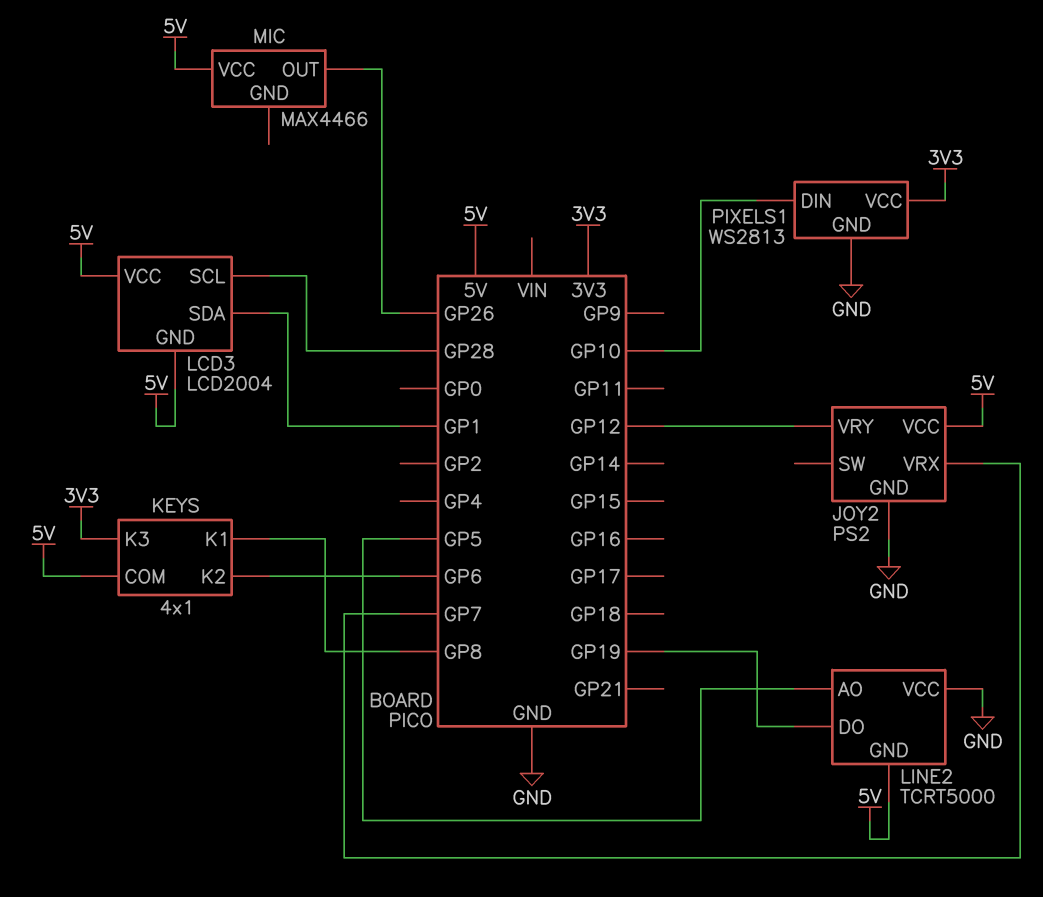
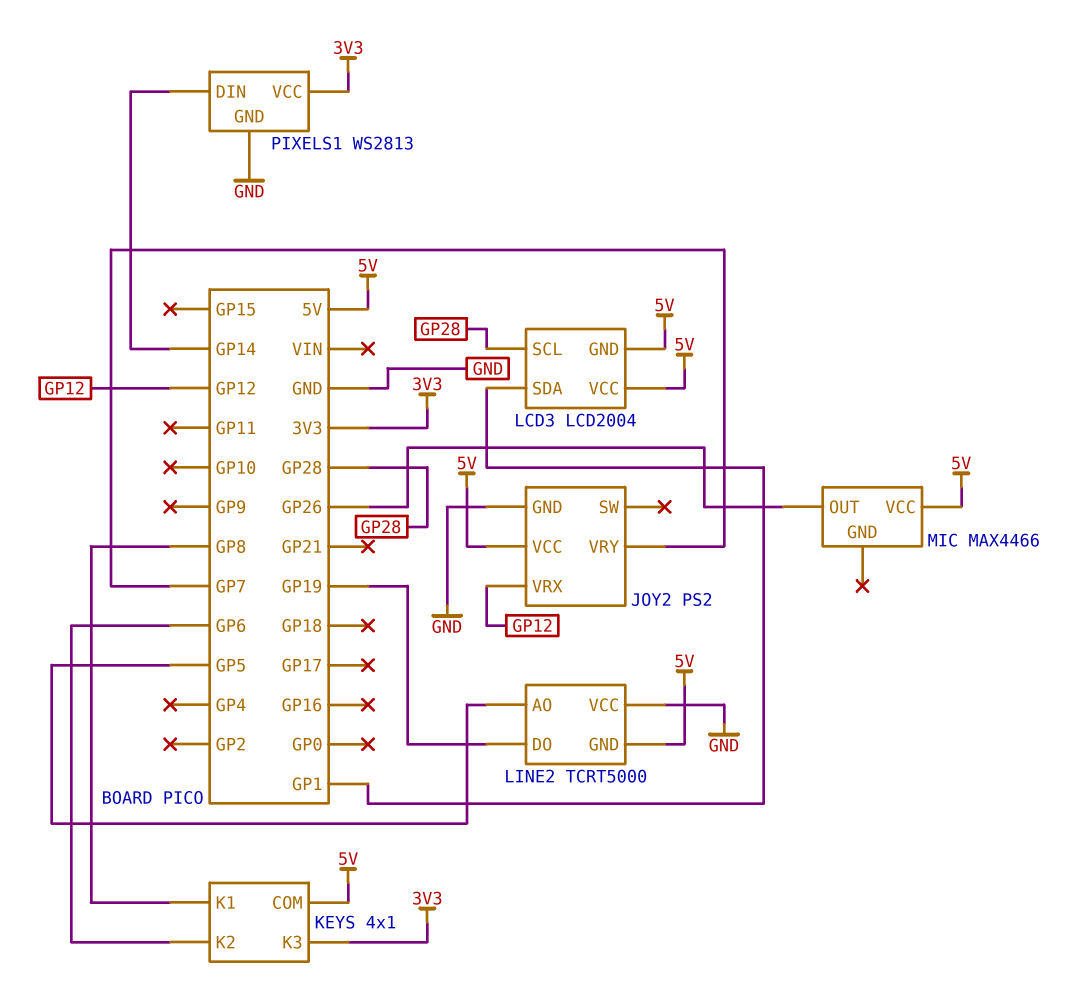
JOY2 pin VRX: GP7 -> GP12
JOY2 pin VRY: GP12 -> GP7
PIXELS1 pin DIN: GP10 -> GP14

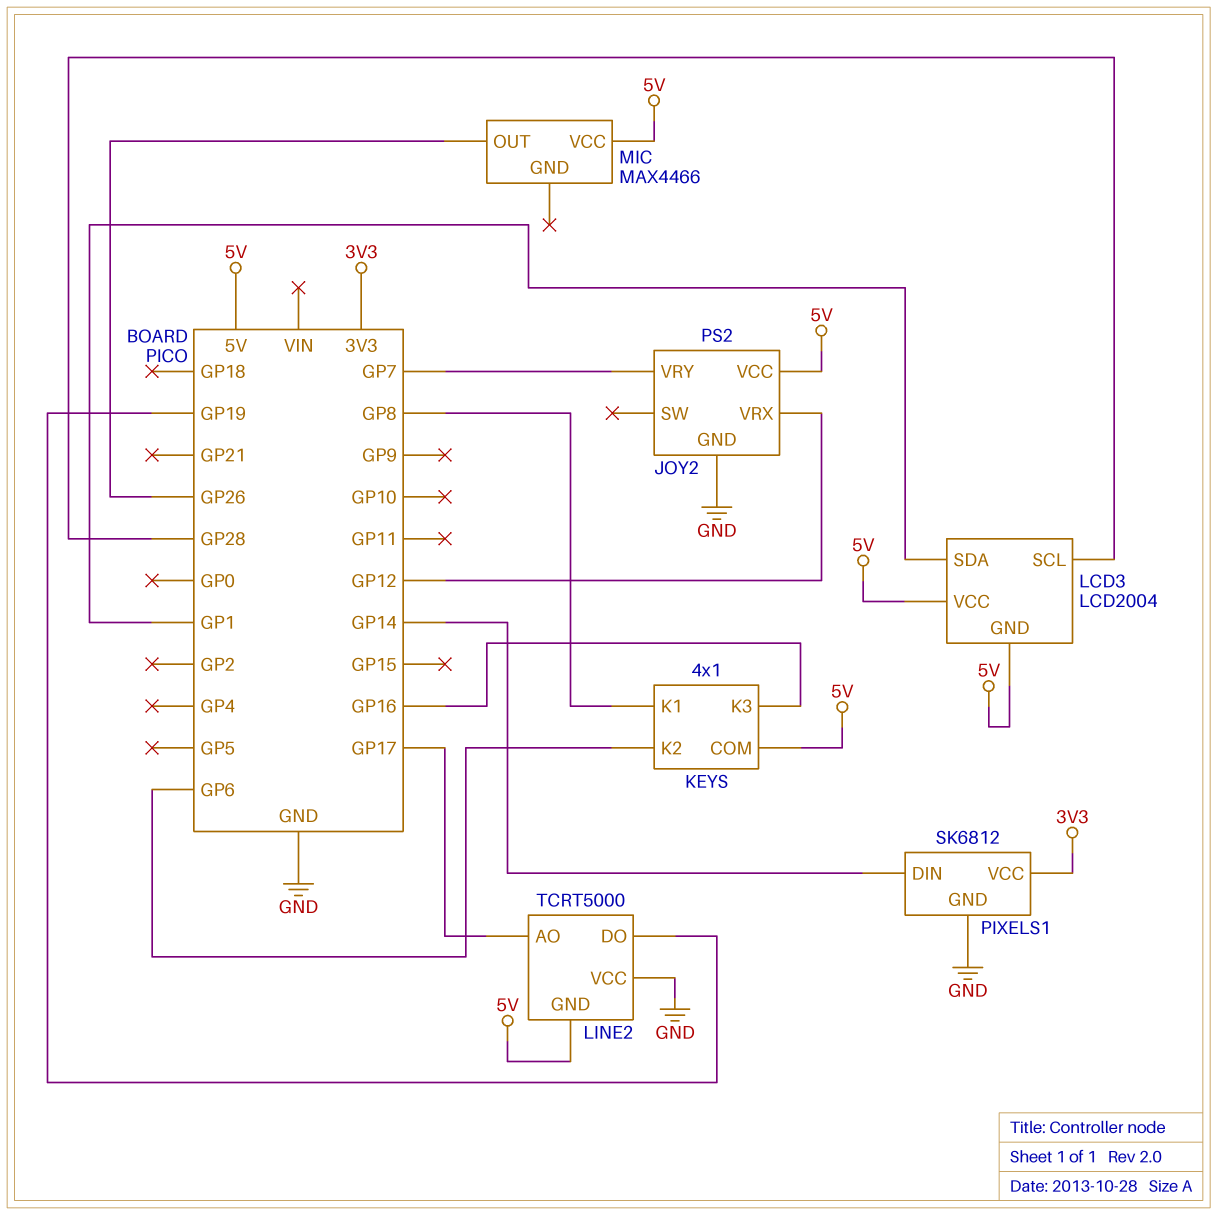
KEYS pin K3: 3V3 -> GP16
LINE2 pin AO: GP5 -> GP17
PIXELS1: WS2813 -> SK6812

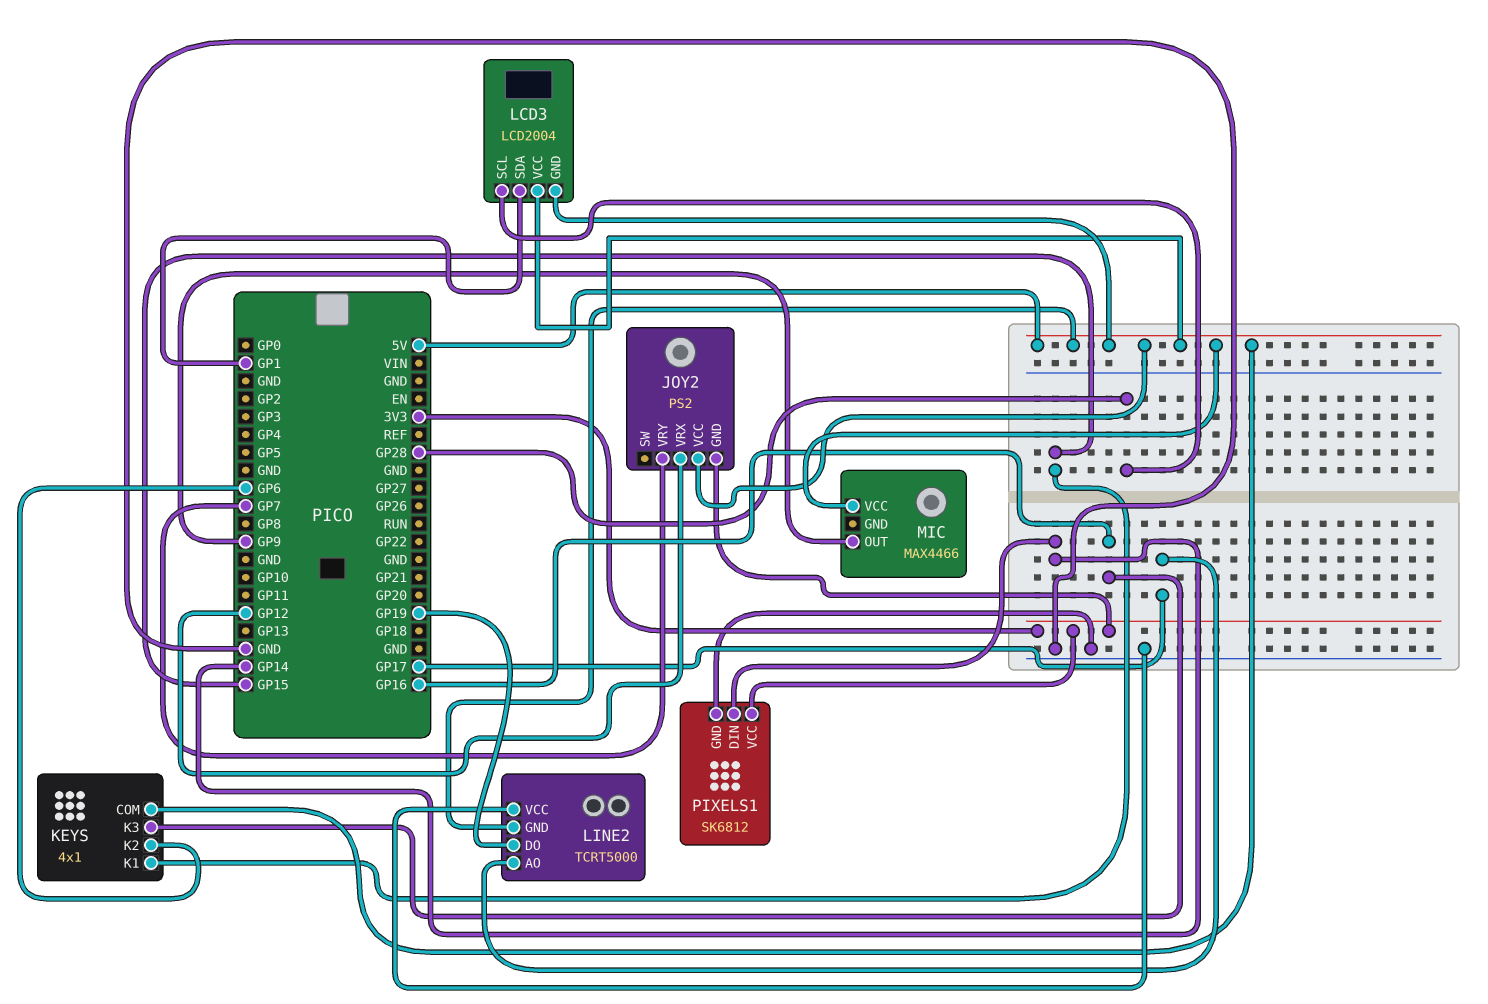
JOY2 pin GND: GND -> 3V3
KEYS pin K1: GP8 -> GP15
MIC pin OUT: GP26 -> GP9

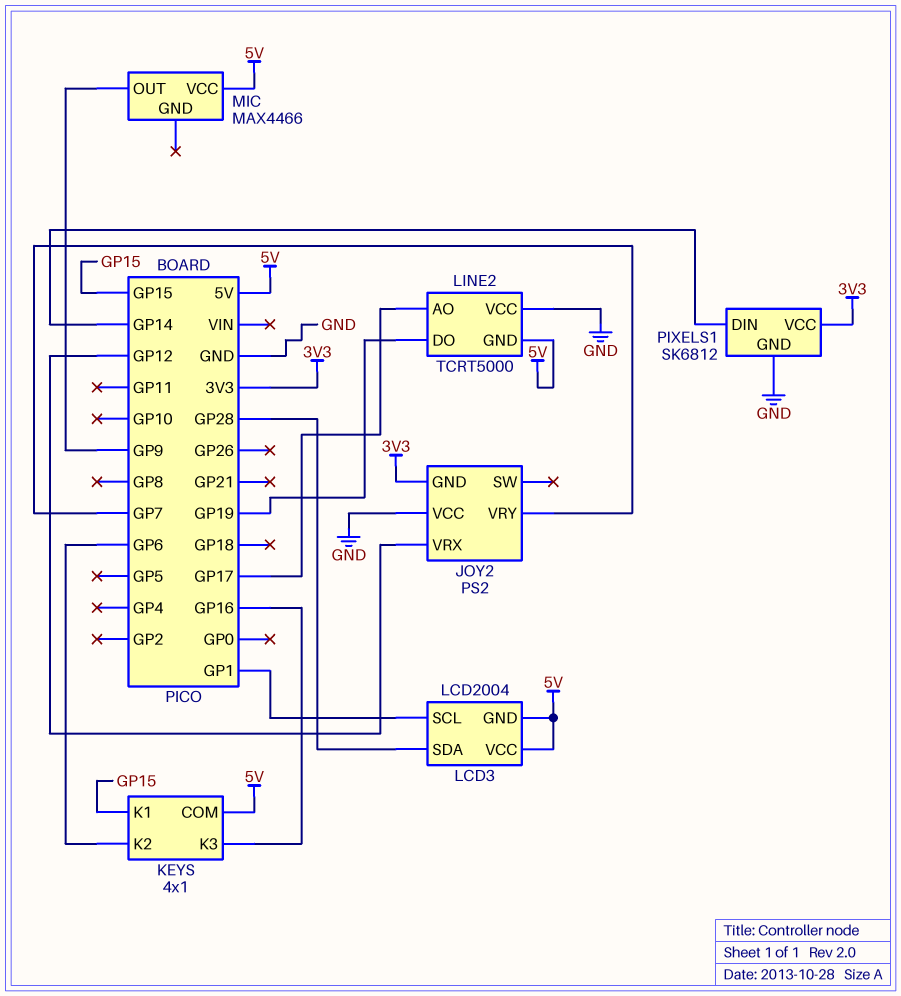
JOY2 pin VCC: 5V -> GND
LCD3 pin SCL: GP28 -> GP1
LCD3 pin SDA: GP1 -> GP28

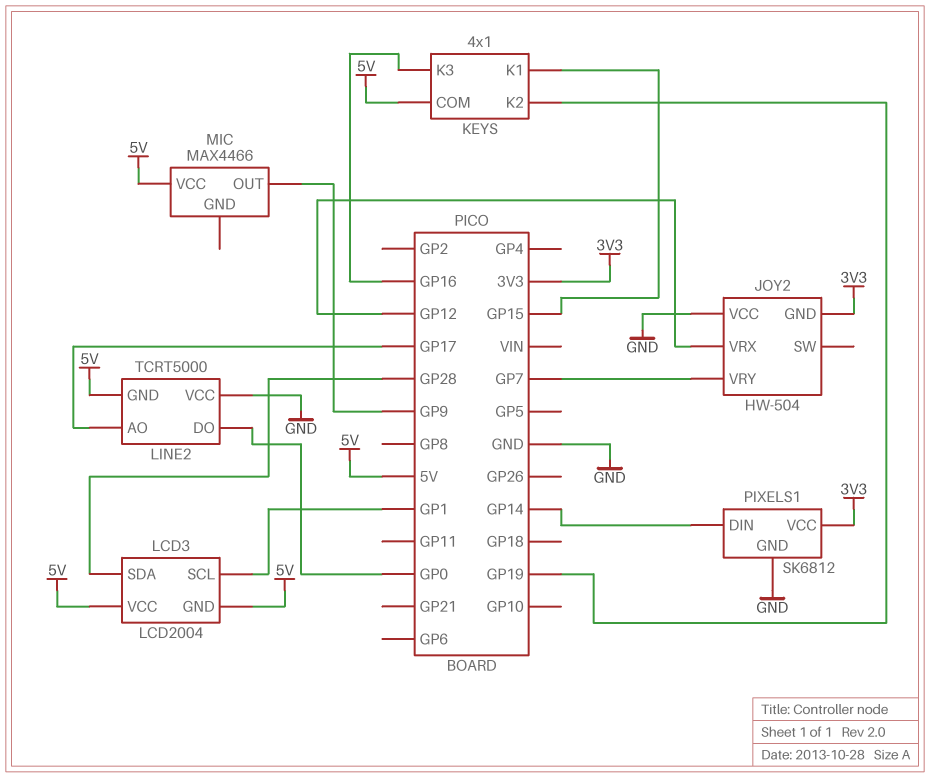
JOY2: PS2 -> HW-504
KEYS pin K2: GP6 -> GP19
LINE2 pin DO: GP19 -> GP0

